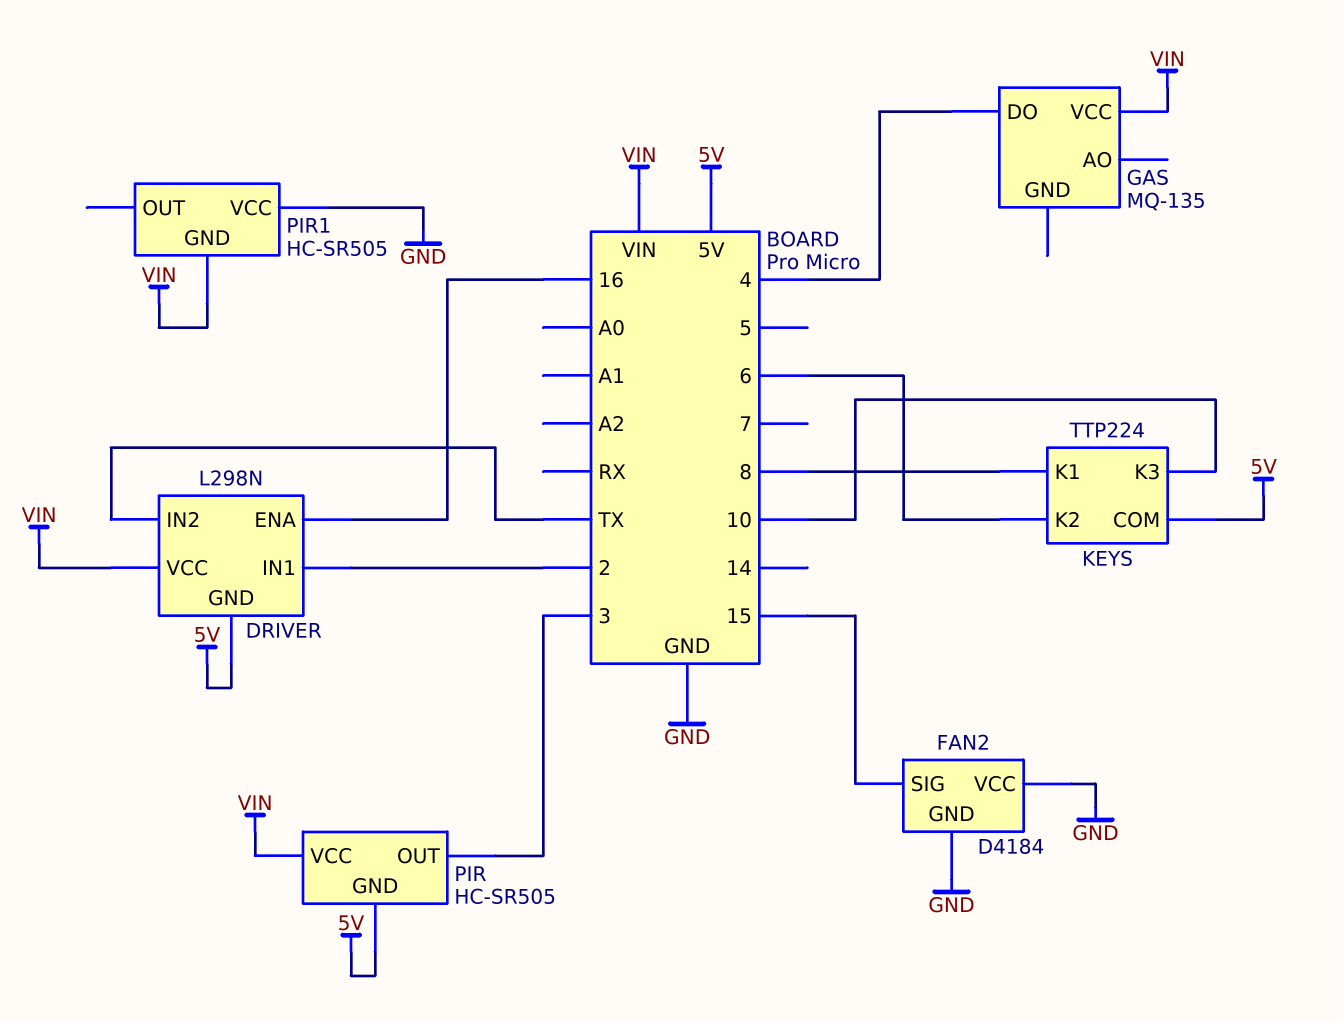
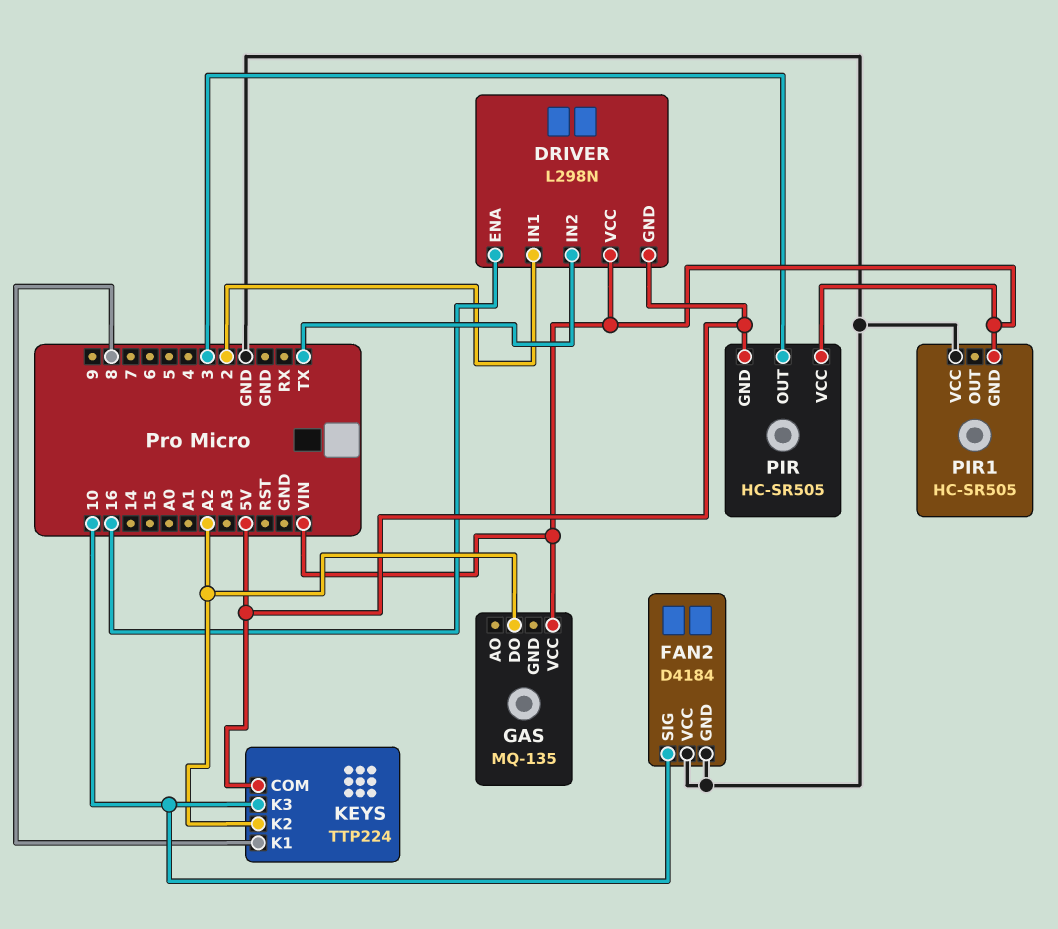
FAN2 pin SIG: 15 -> 10
GAS pin DO: 4 -> A2
KEYS pin K2: 6 -> A2

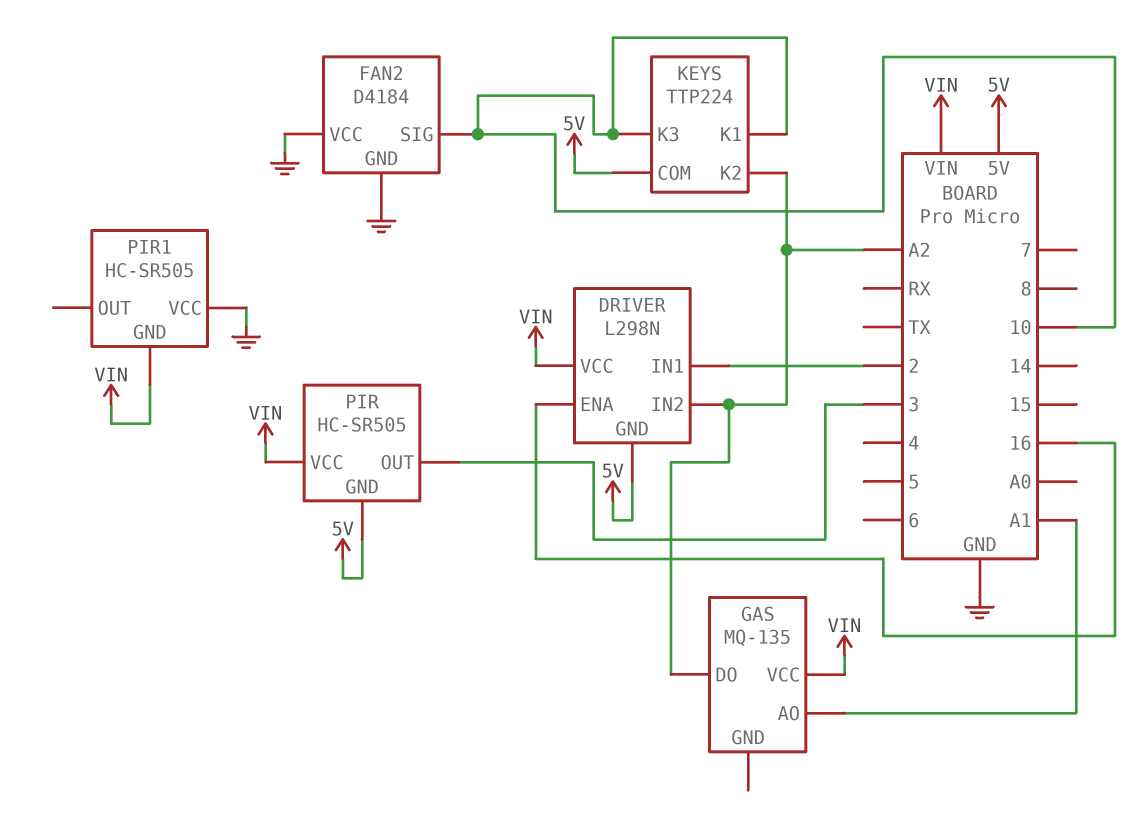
DRIVER pin IN2: TX -> A2
GAS pin AO: none -> A1
KEYS pin K1: 8 -> 10

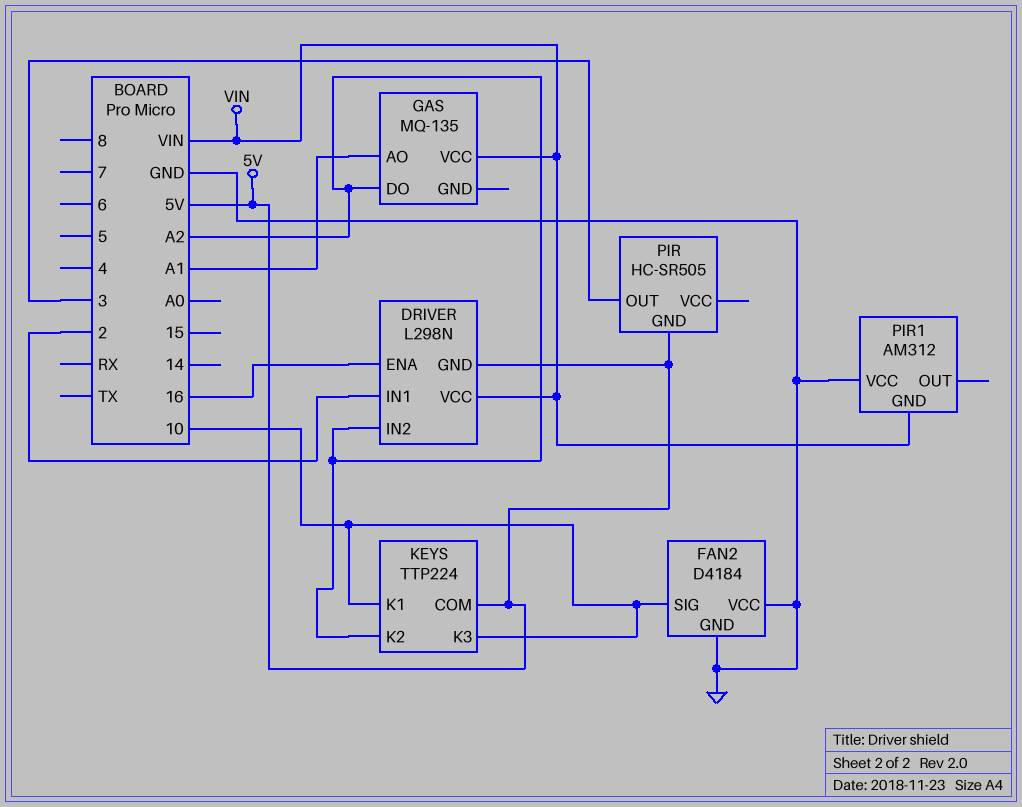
PIR pin VCC: VIN -> none
PIR1: HC-SR505 -> AM312

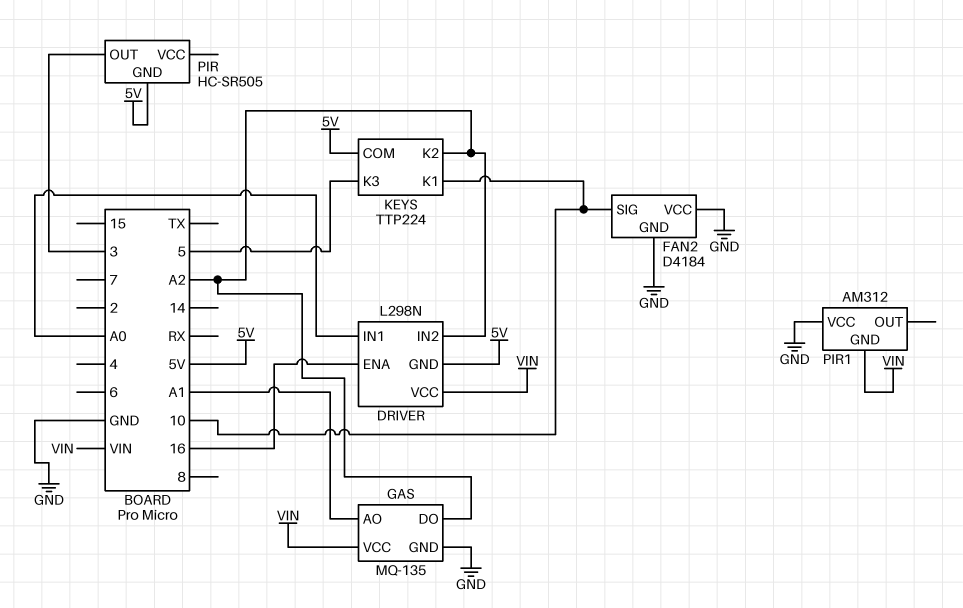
DRIVER pin IN1: 2 -> A0
GAS pin GND: none -> GND
KEYS pin K3: 10 -> 5

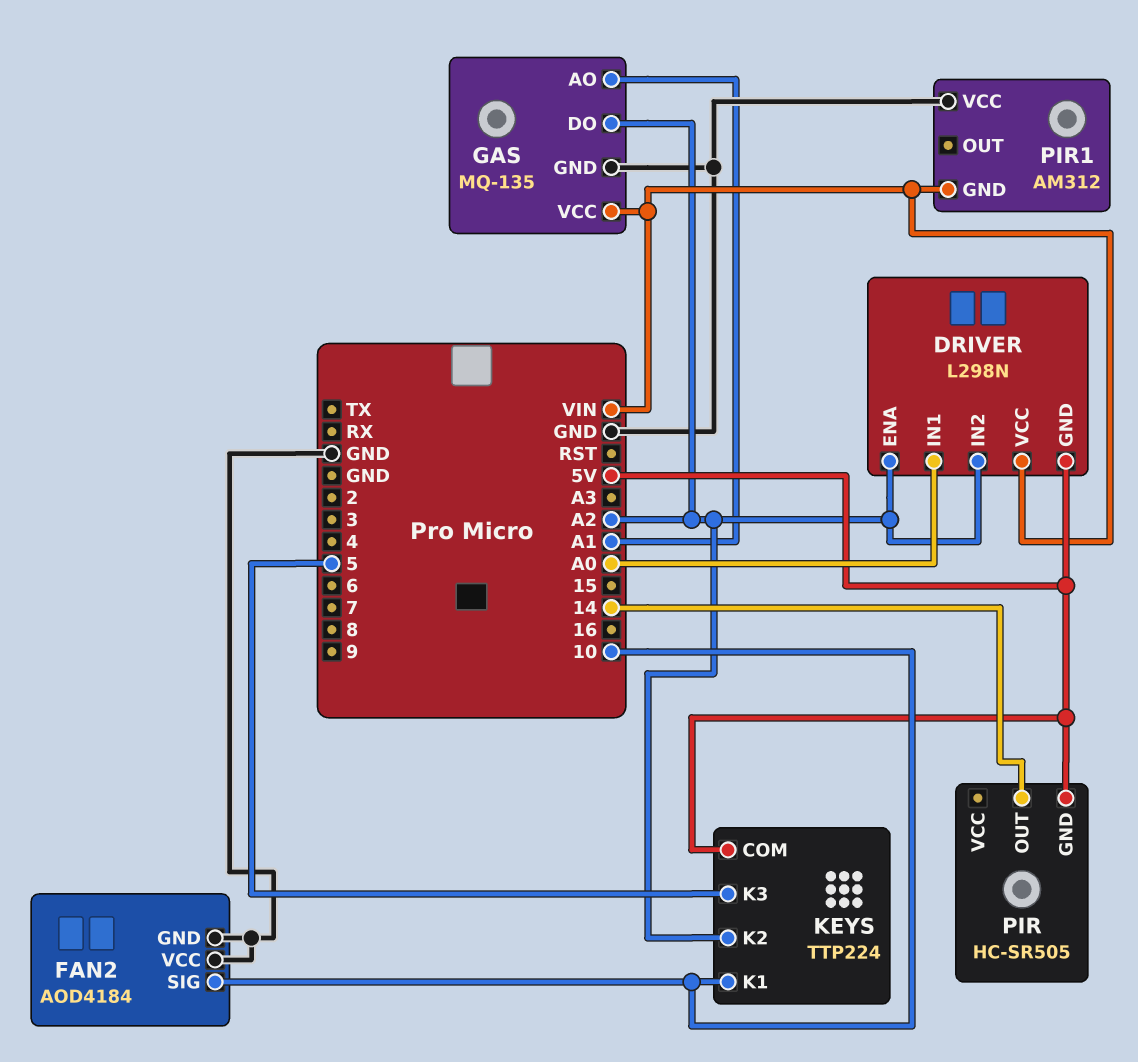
DRIVER pin ENA: 16 -> A2
FAN2: D4184 -> AOD4184
PIR pin OUT: 3 -> 14

